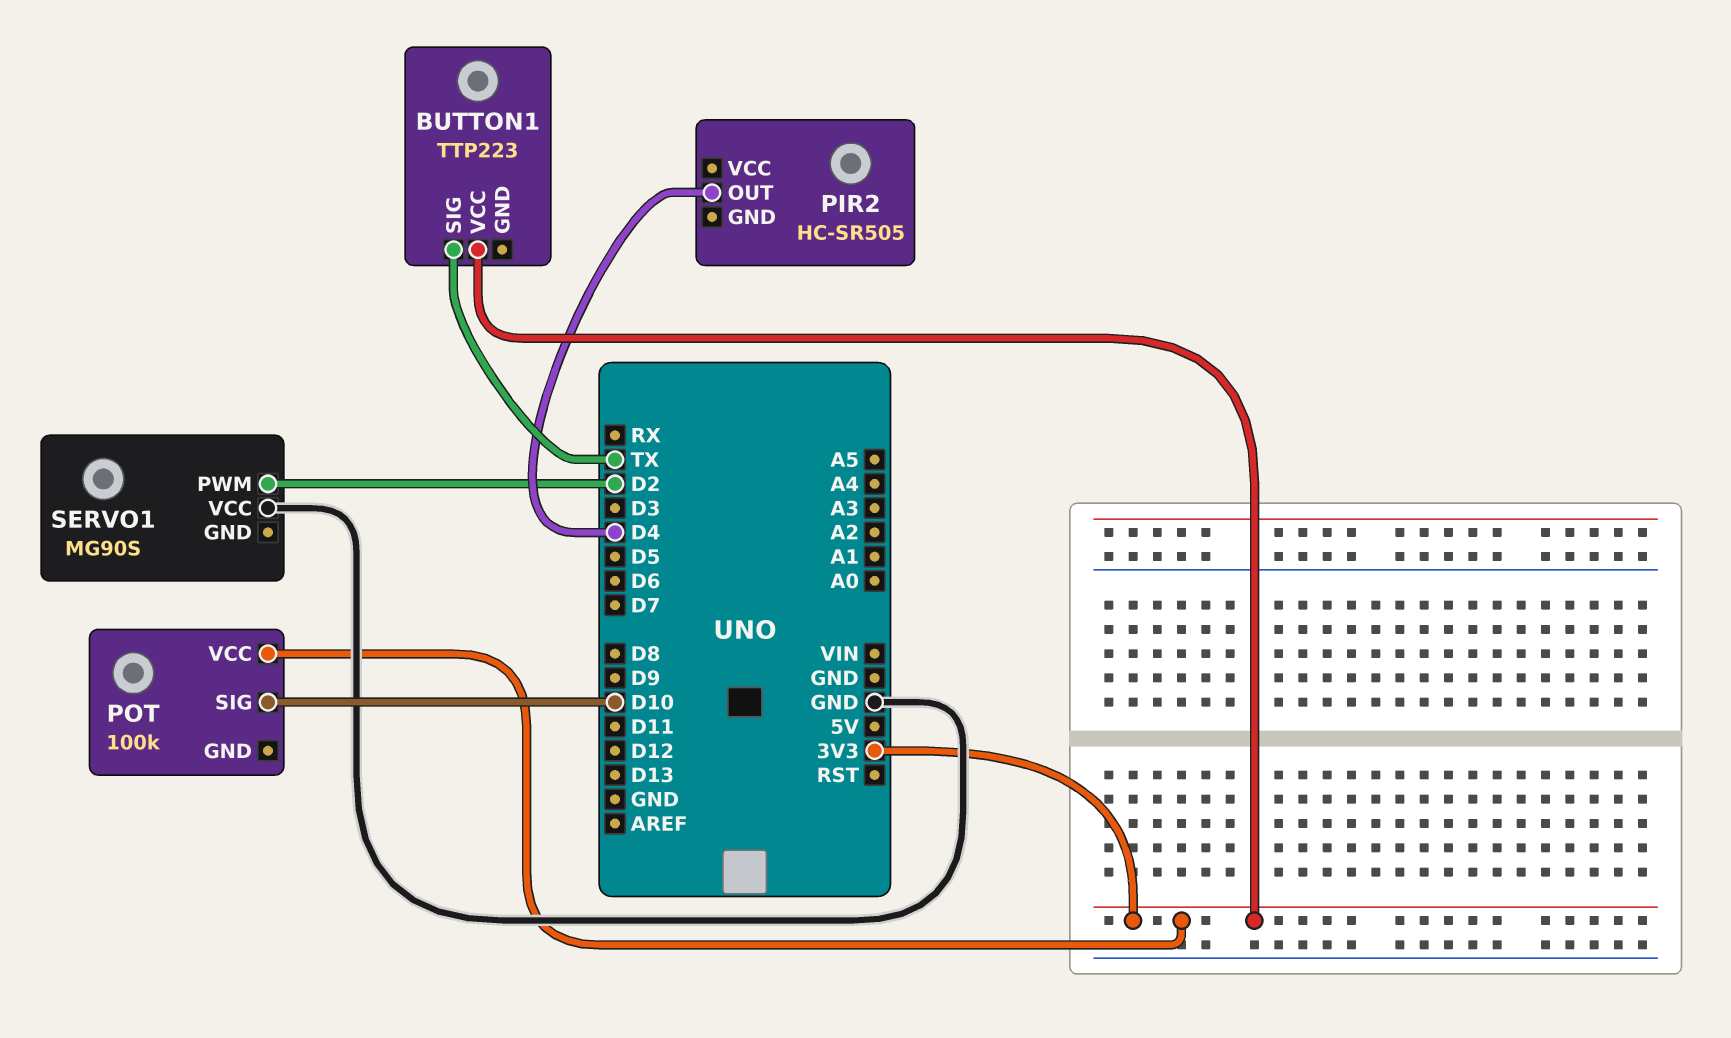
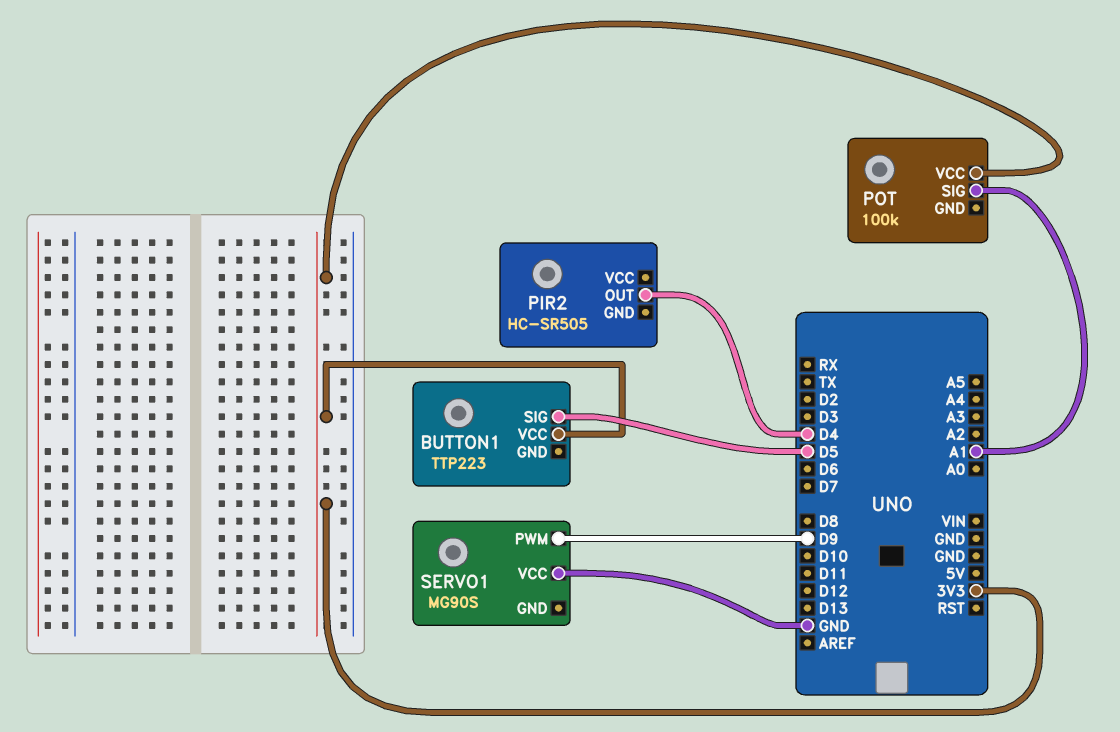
BUTTON1 pin SIG: TX -> D5
POT pin SIG: D10 -> A1
SERVO1 pin PWM: D2 -> D9

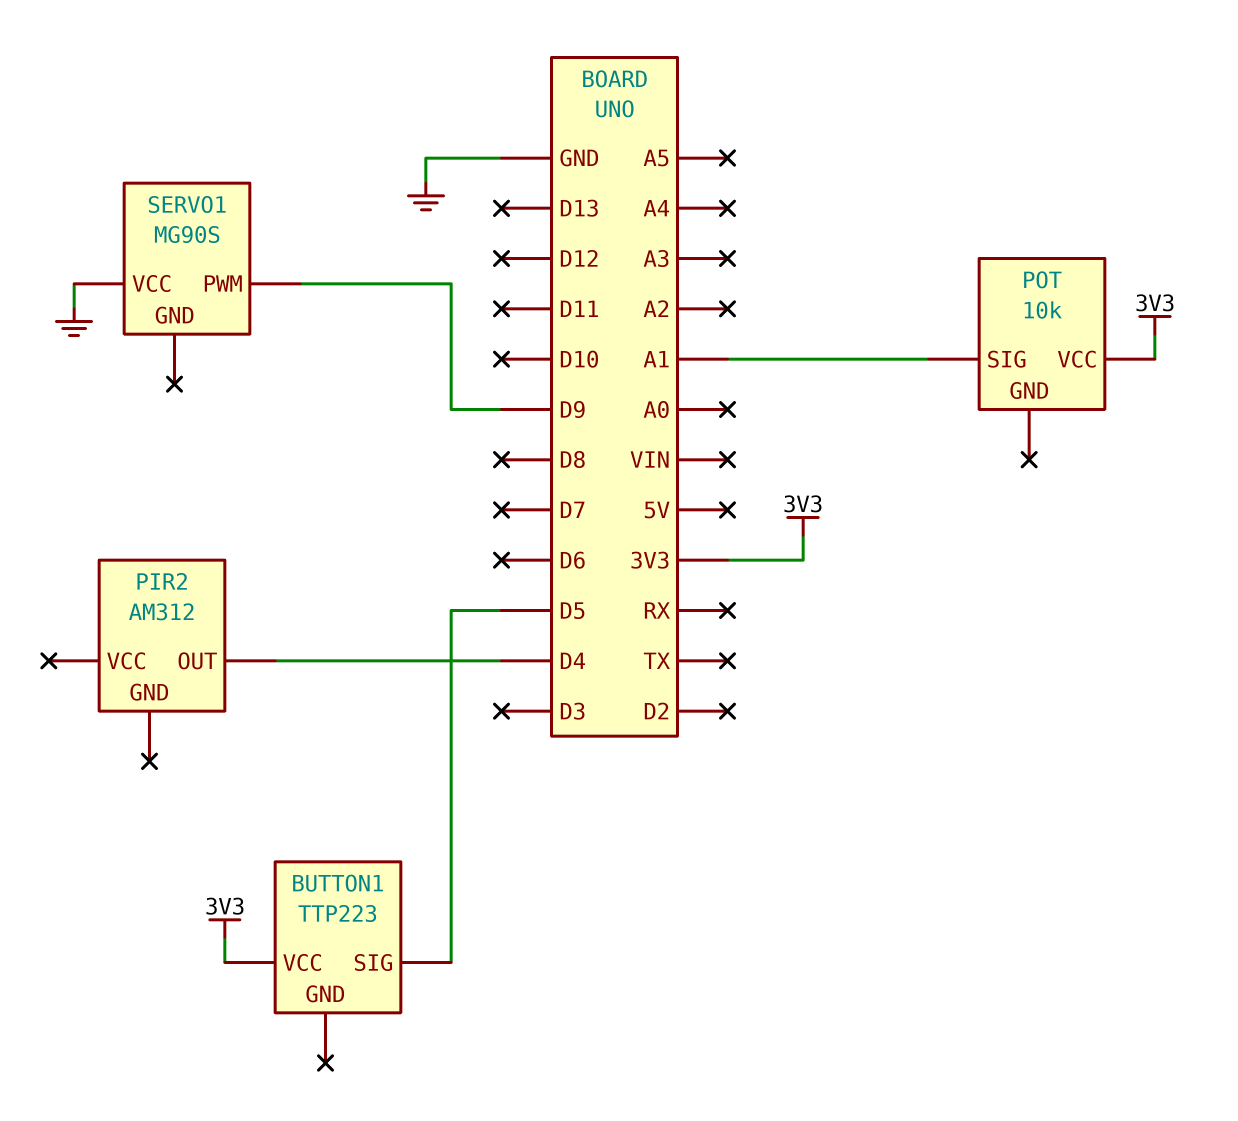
PIR2: HC-SR505 -> AM312
POT: 100k -> 10k

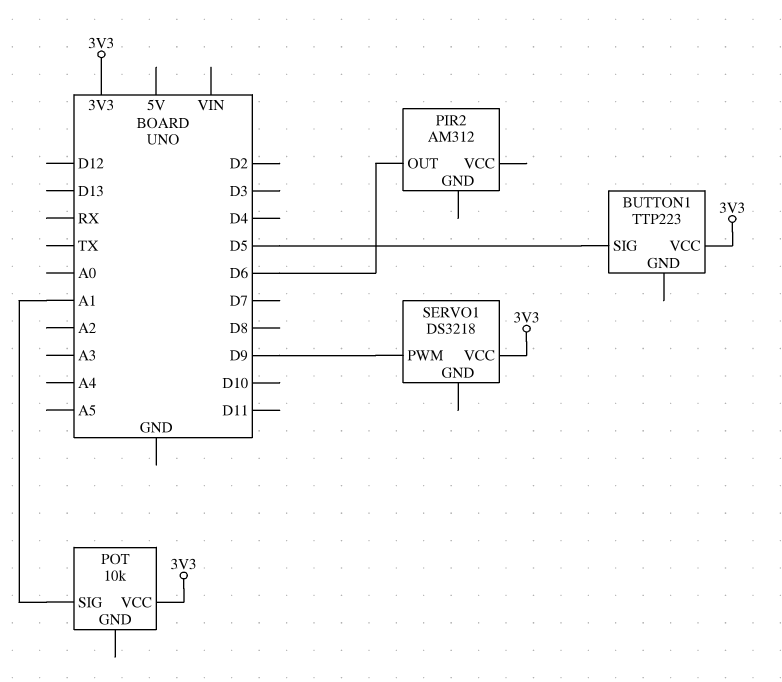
PIR2 pin OUT: D4 -> D6
SERVO1: MG90S -> DS3218
SERVO1 pin VCC: GND -> 3V3

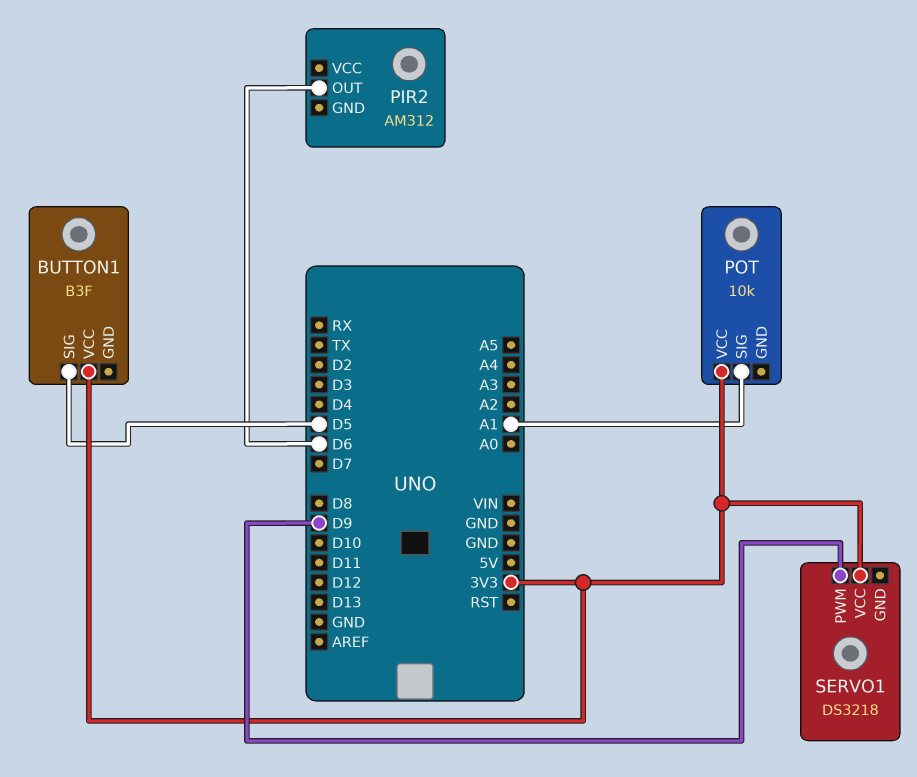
BUTTON1: TTP223 -> B3F

